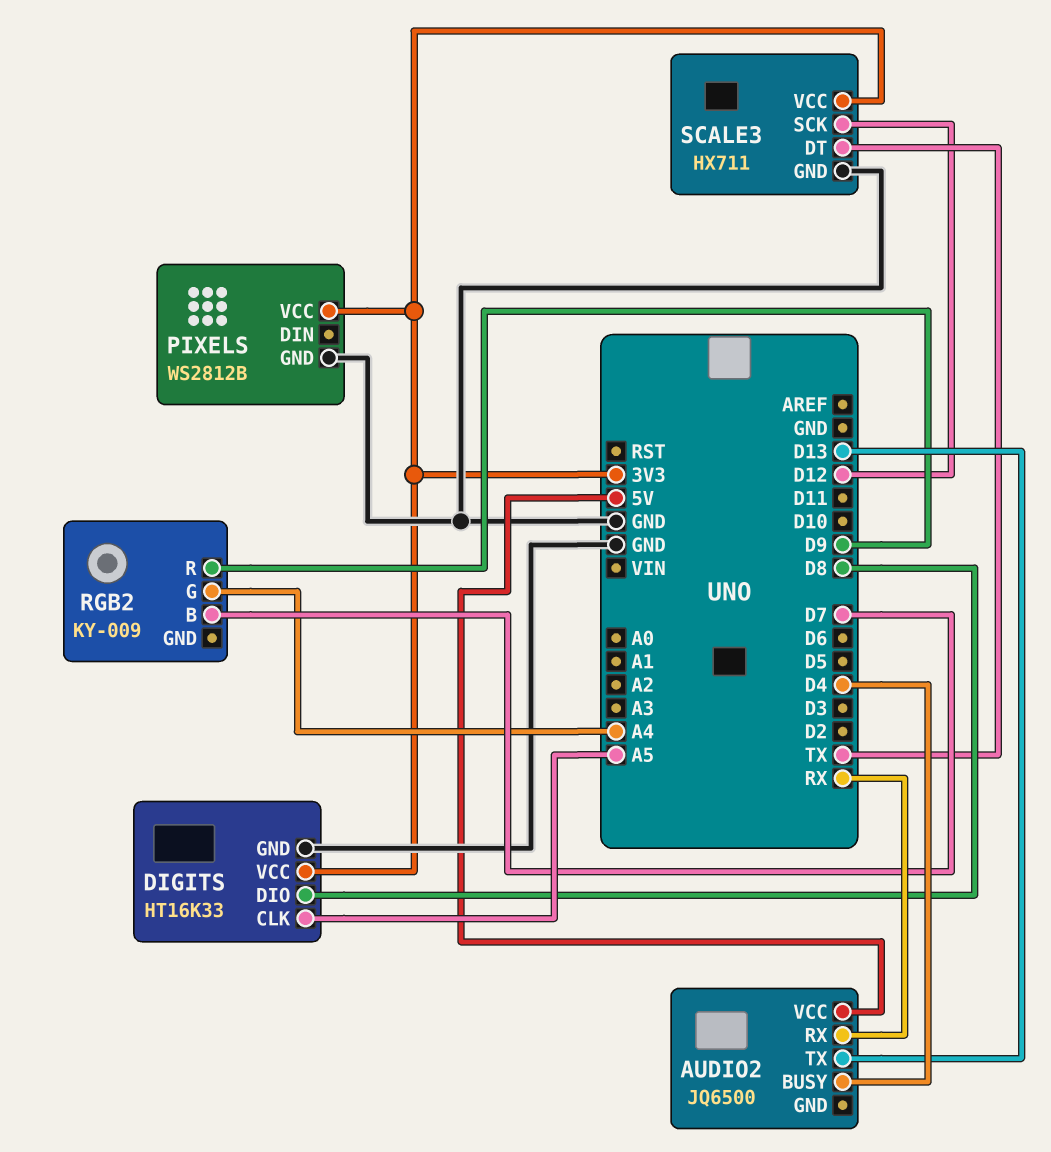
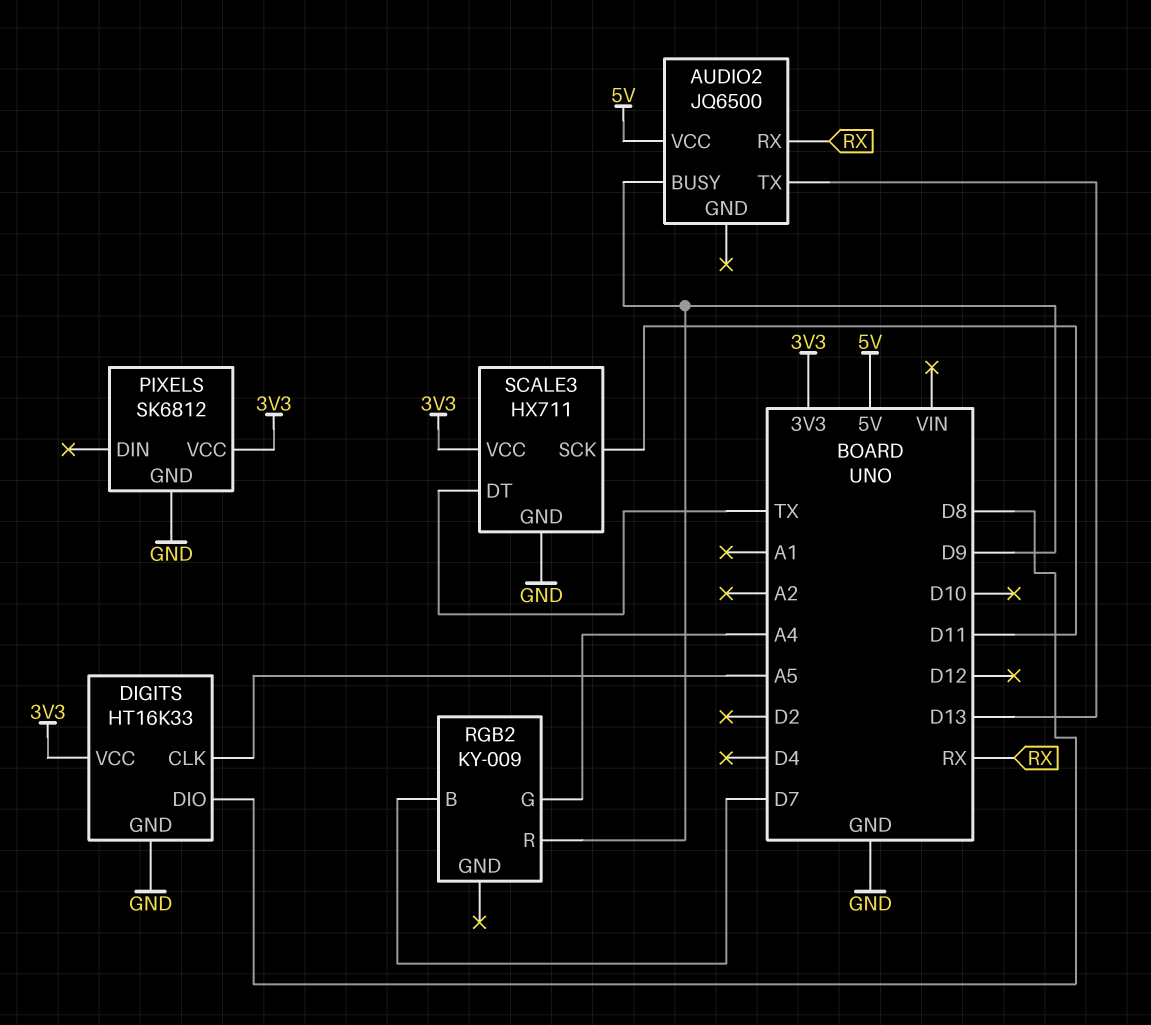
AUDIO2 pin BUSY: D4 -> D9
PIXELS: WS2812B -> SK6812
SCALE3 pin SCK: D12 -> D11

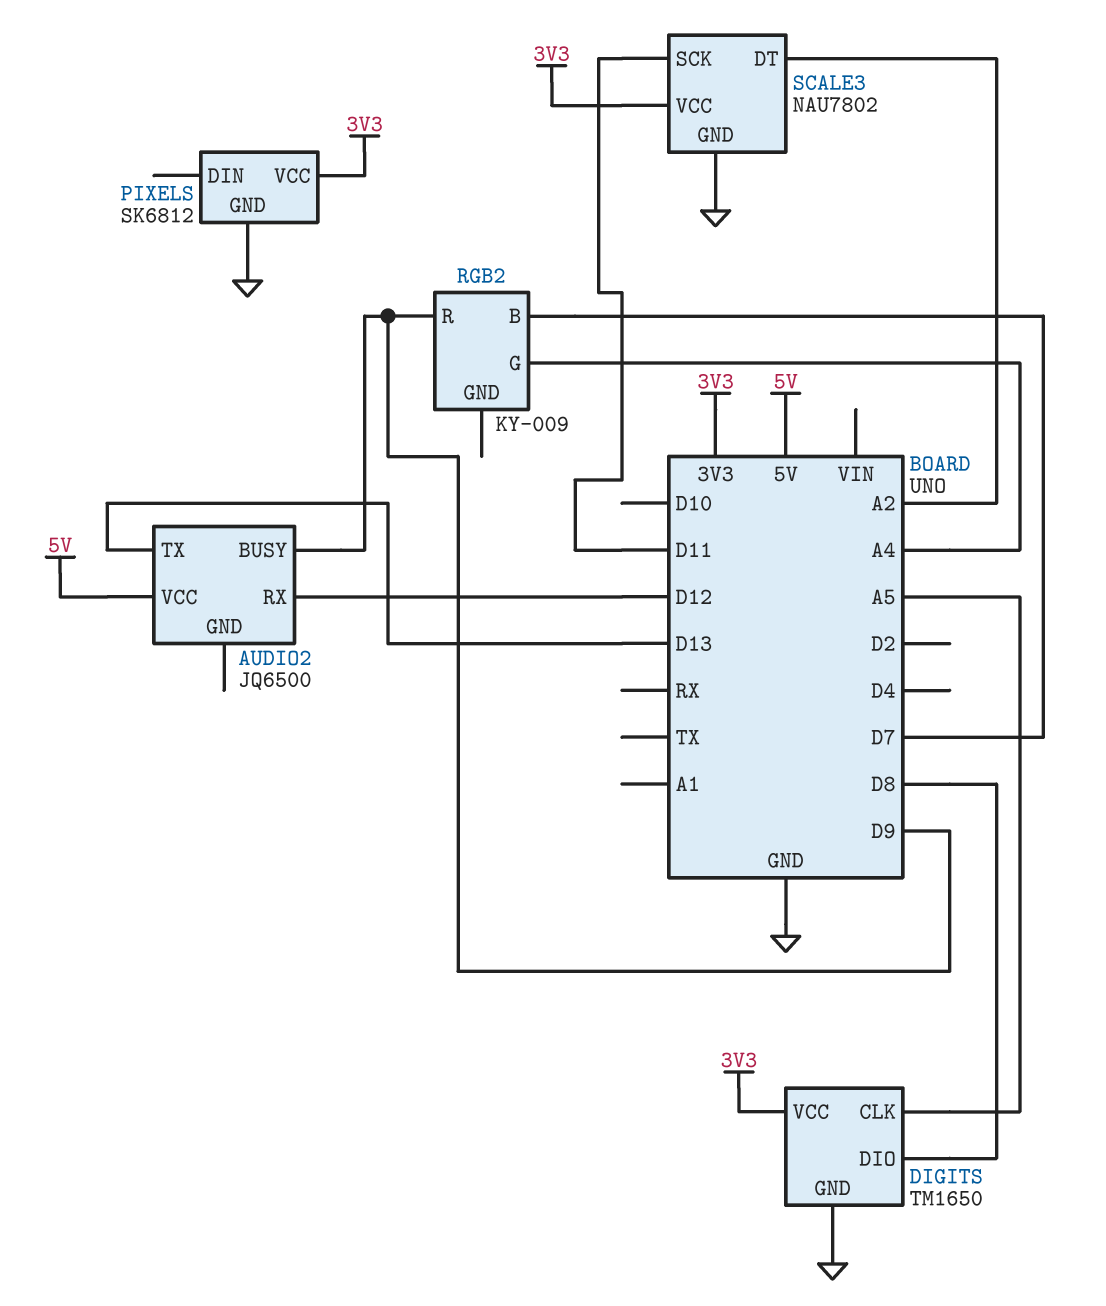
AUDIO2 pin RX: RX -> D12
DIGITS: HT16K33 -> TM1650
SCALE3: HX711 -> NAU7802
SCALE3 pin DT: TX -> A2

